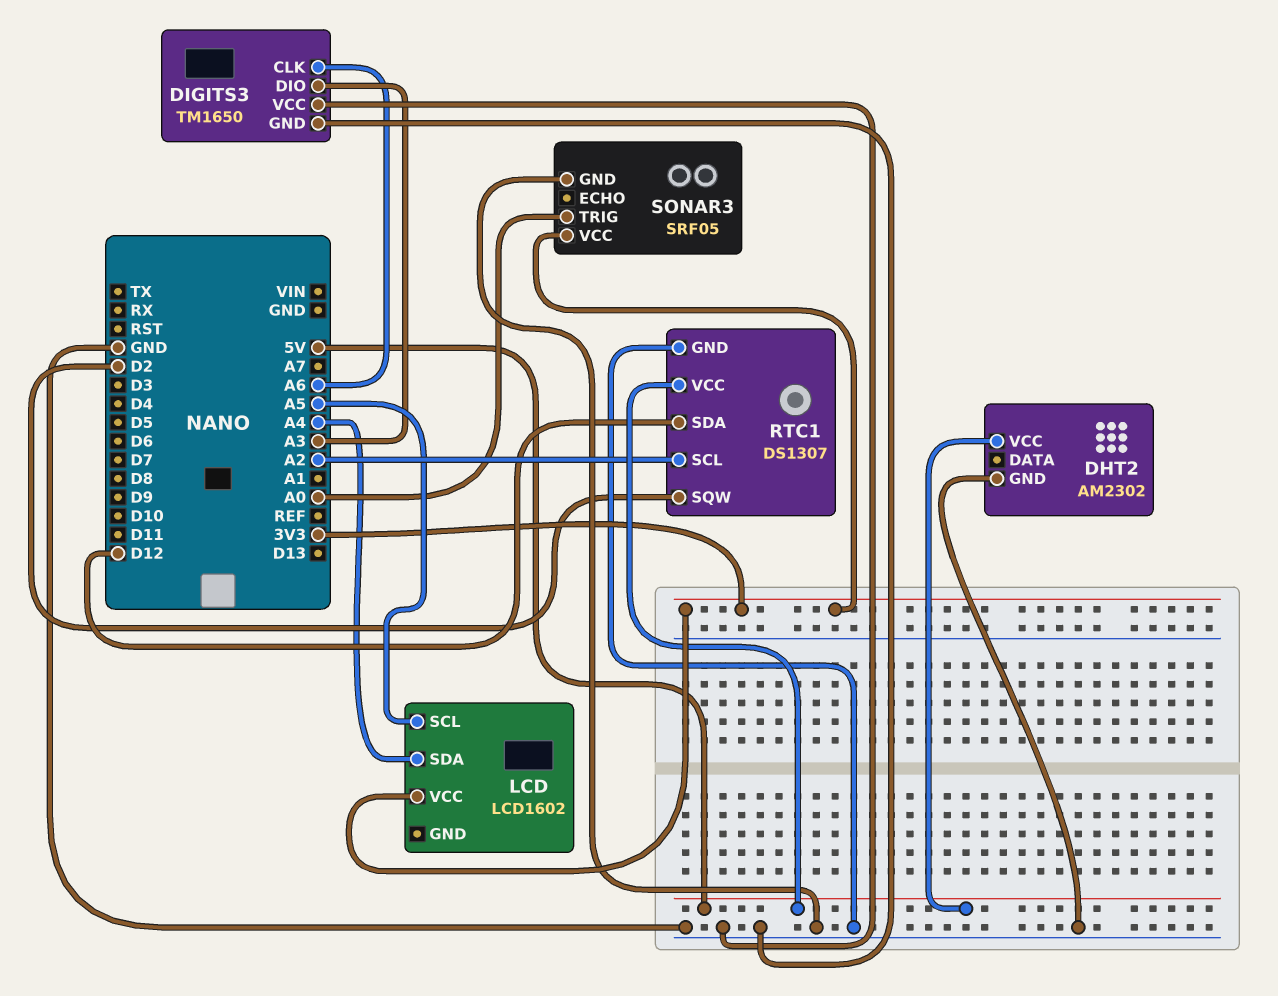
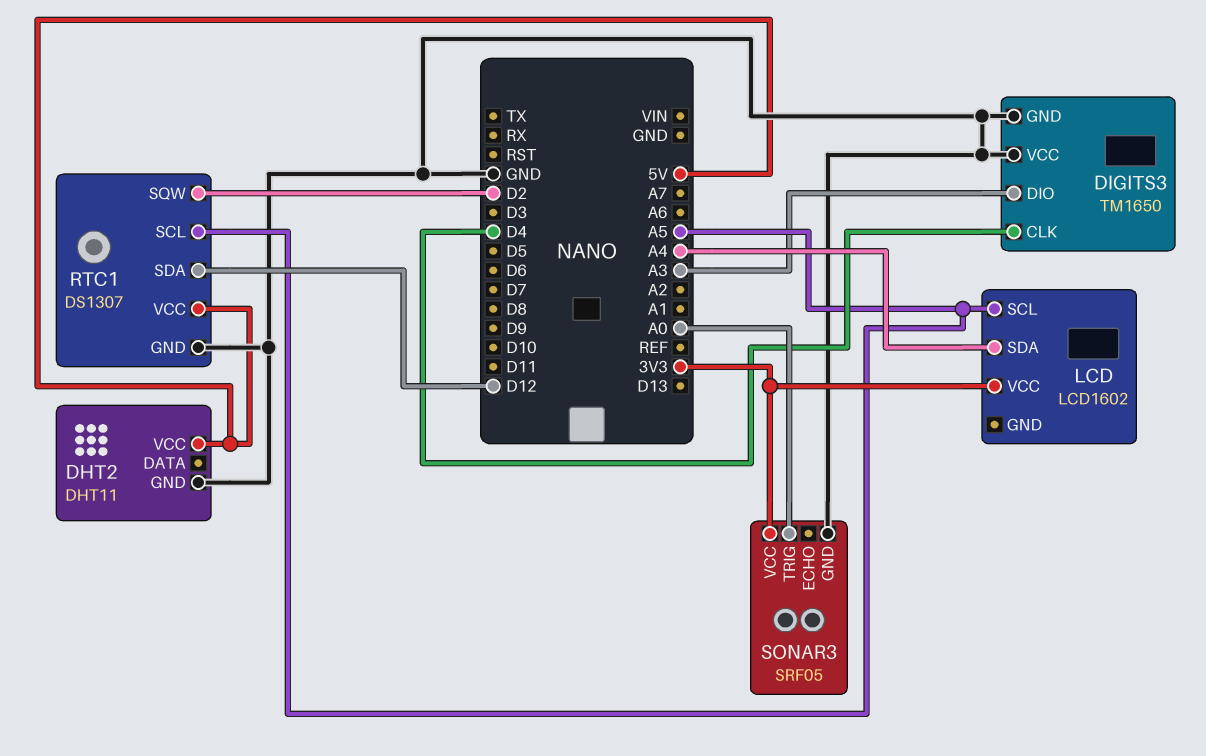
DHT2: AM2302 -> DHT11
DIGITS3 pin CLK: A6 -> D4
RTC1 pin SCL: A2 -> A5

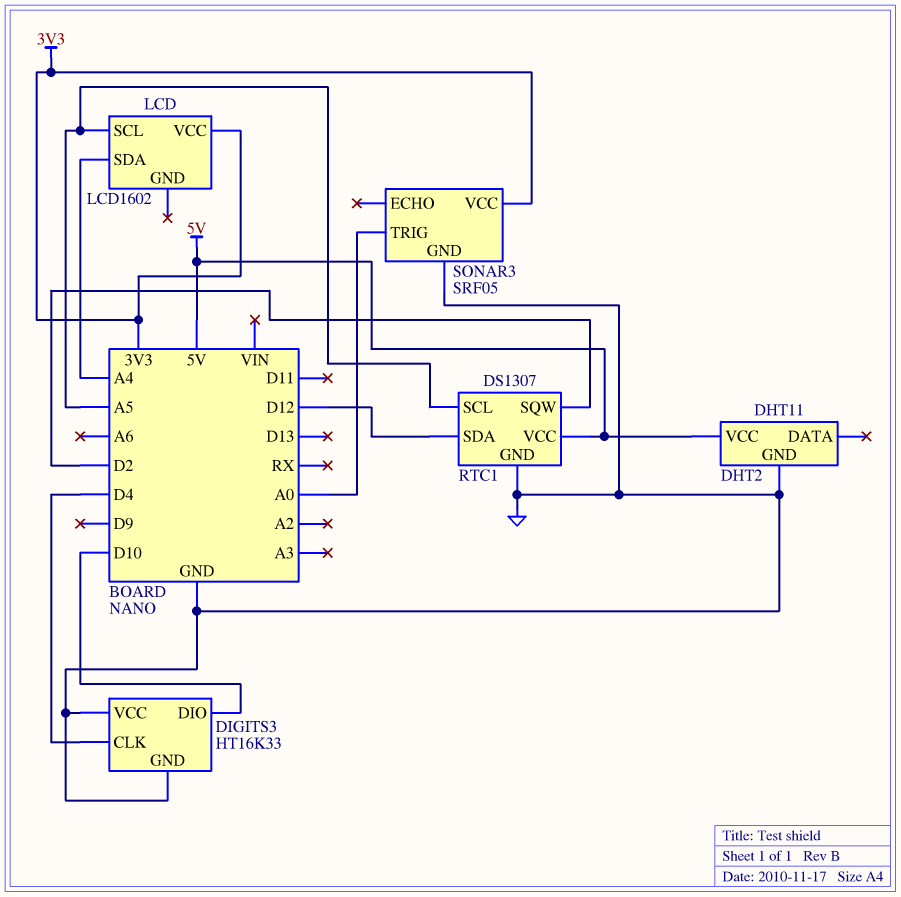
DIGITS3: TM1650 -> HT16K33
DIGITS3 pin DIO: A3 -> D10

